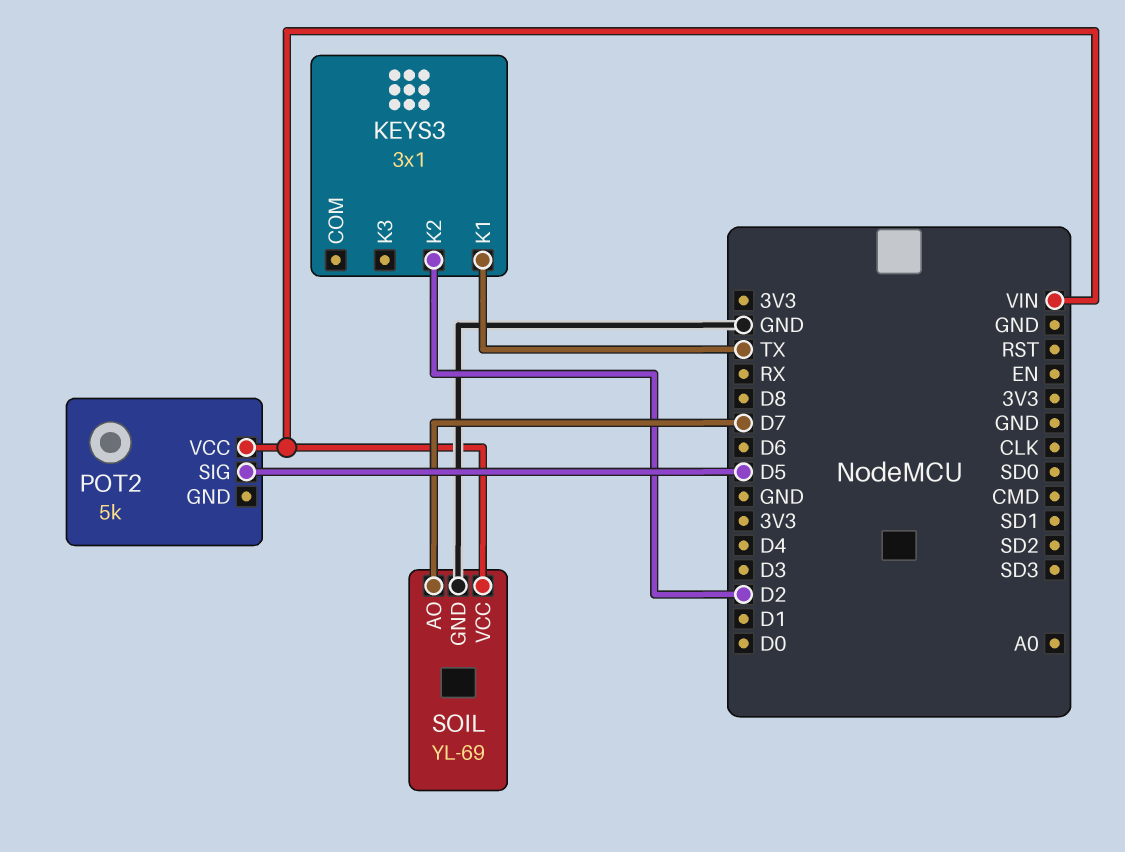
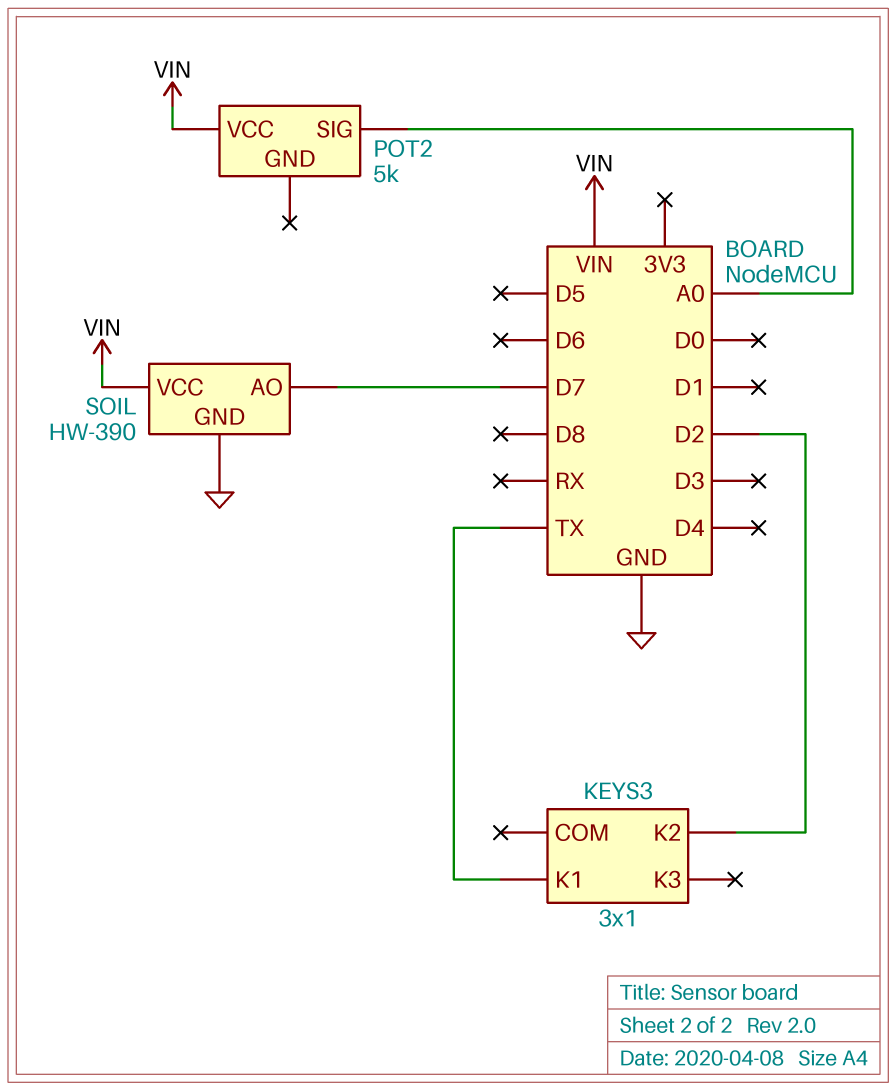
POT2 pin SIG: D5 -> A0
SOIL: YL-69 -> HW-390

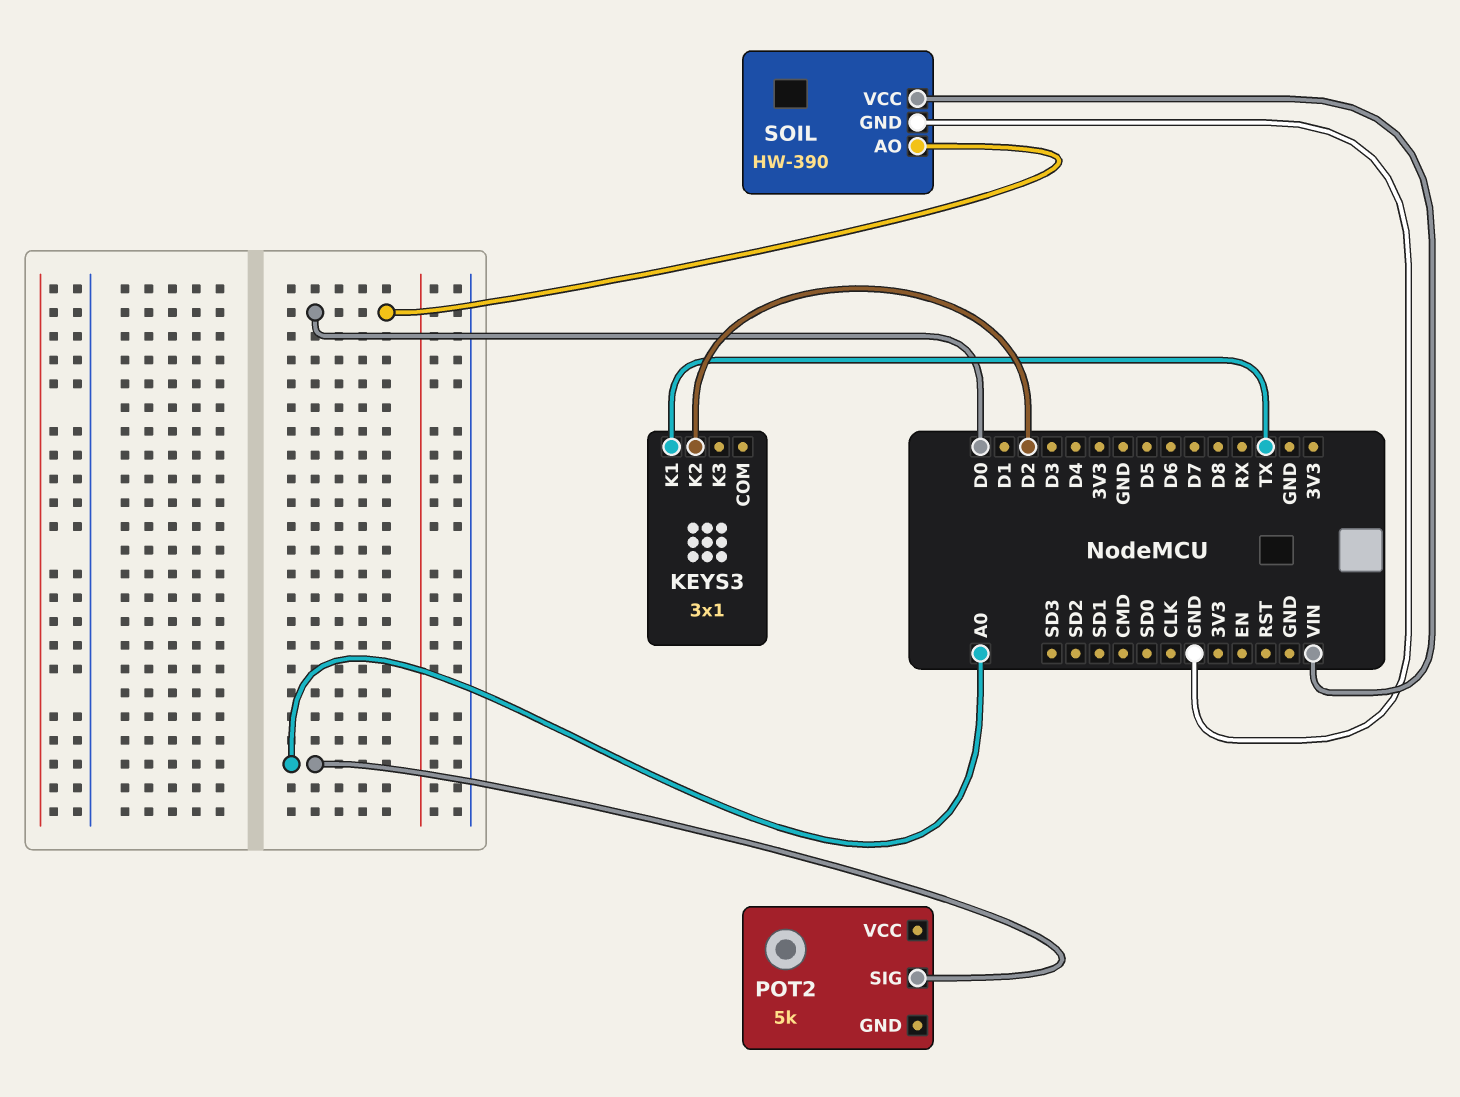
POT2 pin VCC: VIN -> none
SOIL pin AO: D7 -> D0

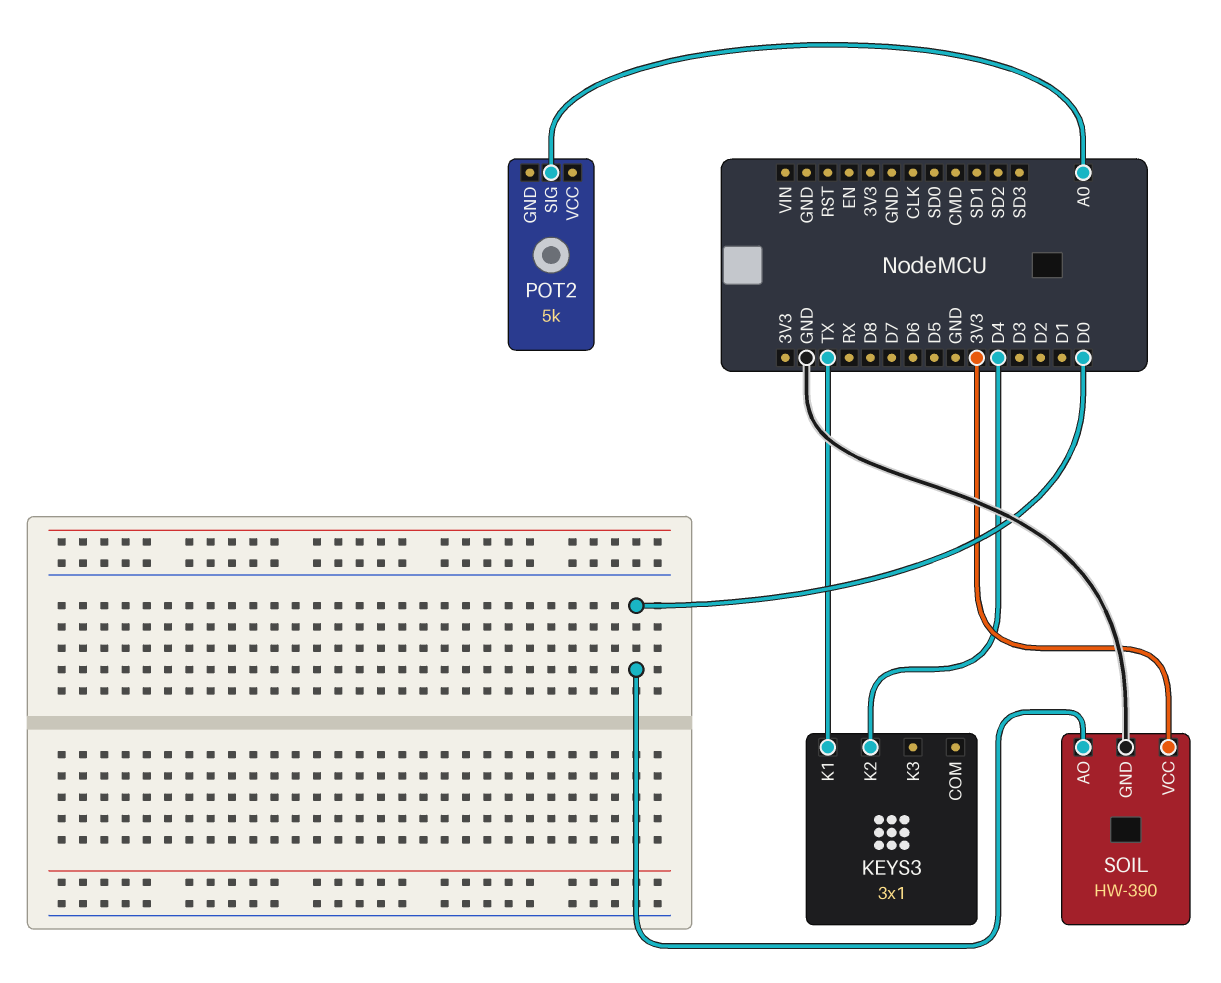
KEYS3 pin K2: D2 -> D4
SOIL pin VCC: VIN -> 3V3

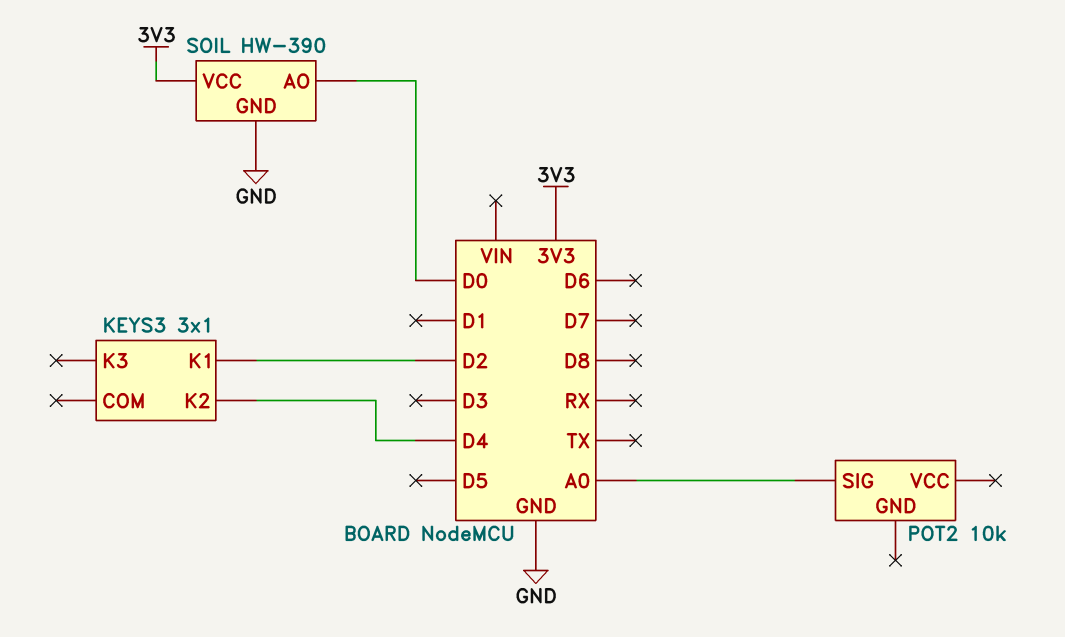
KEYS3 pin K1: TX -> D2
POT2: 5k -> 10k

